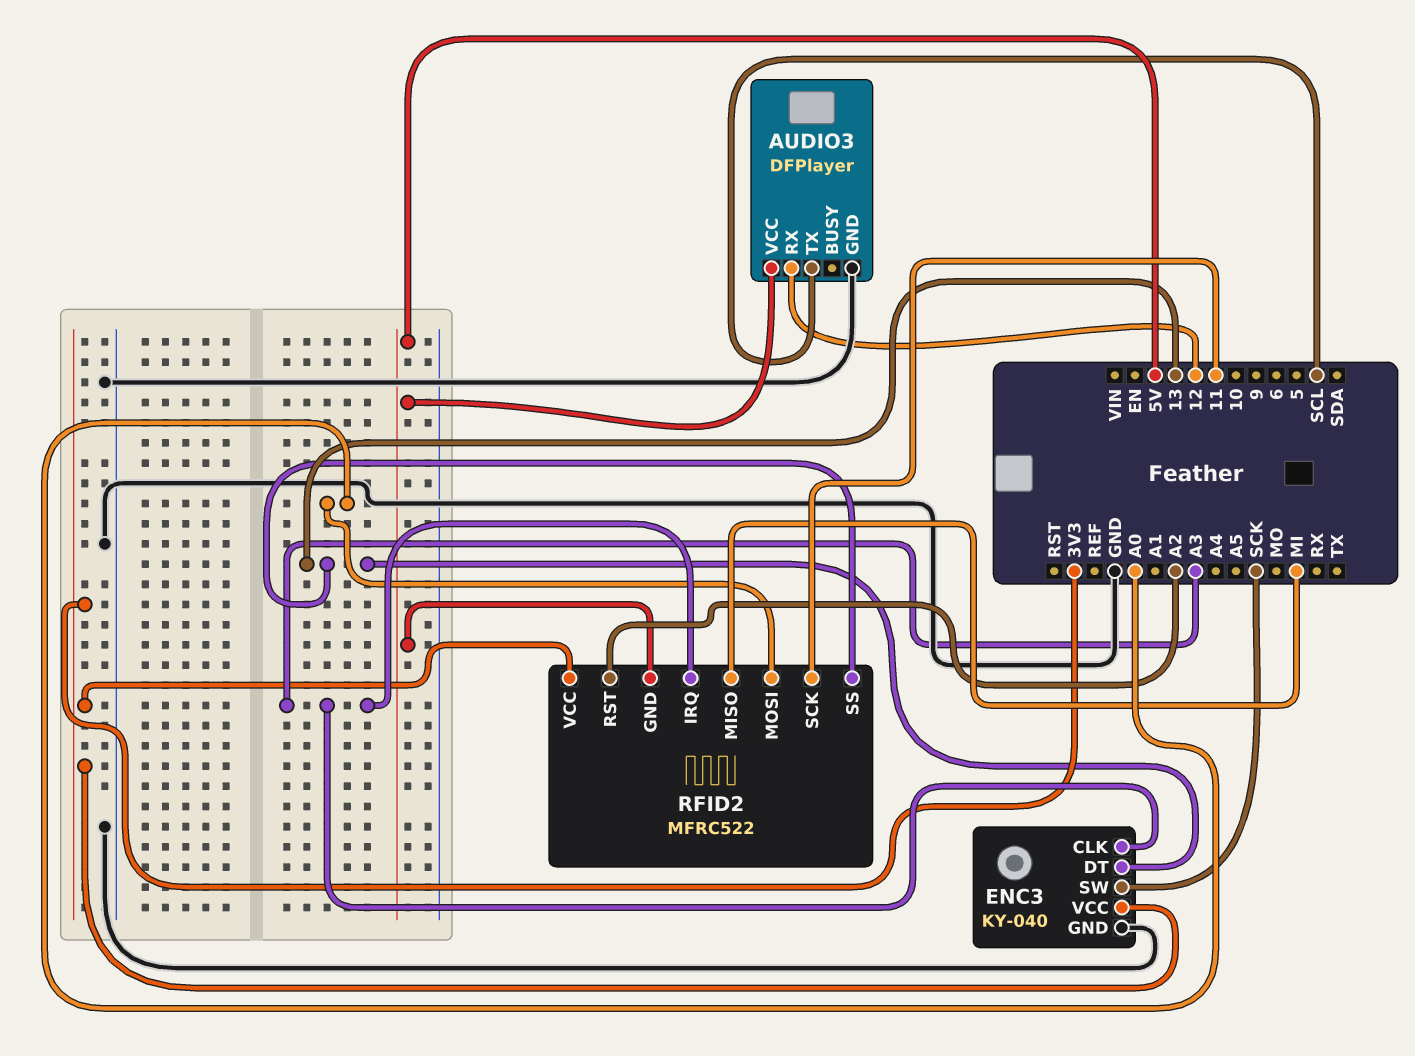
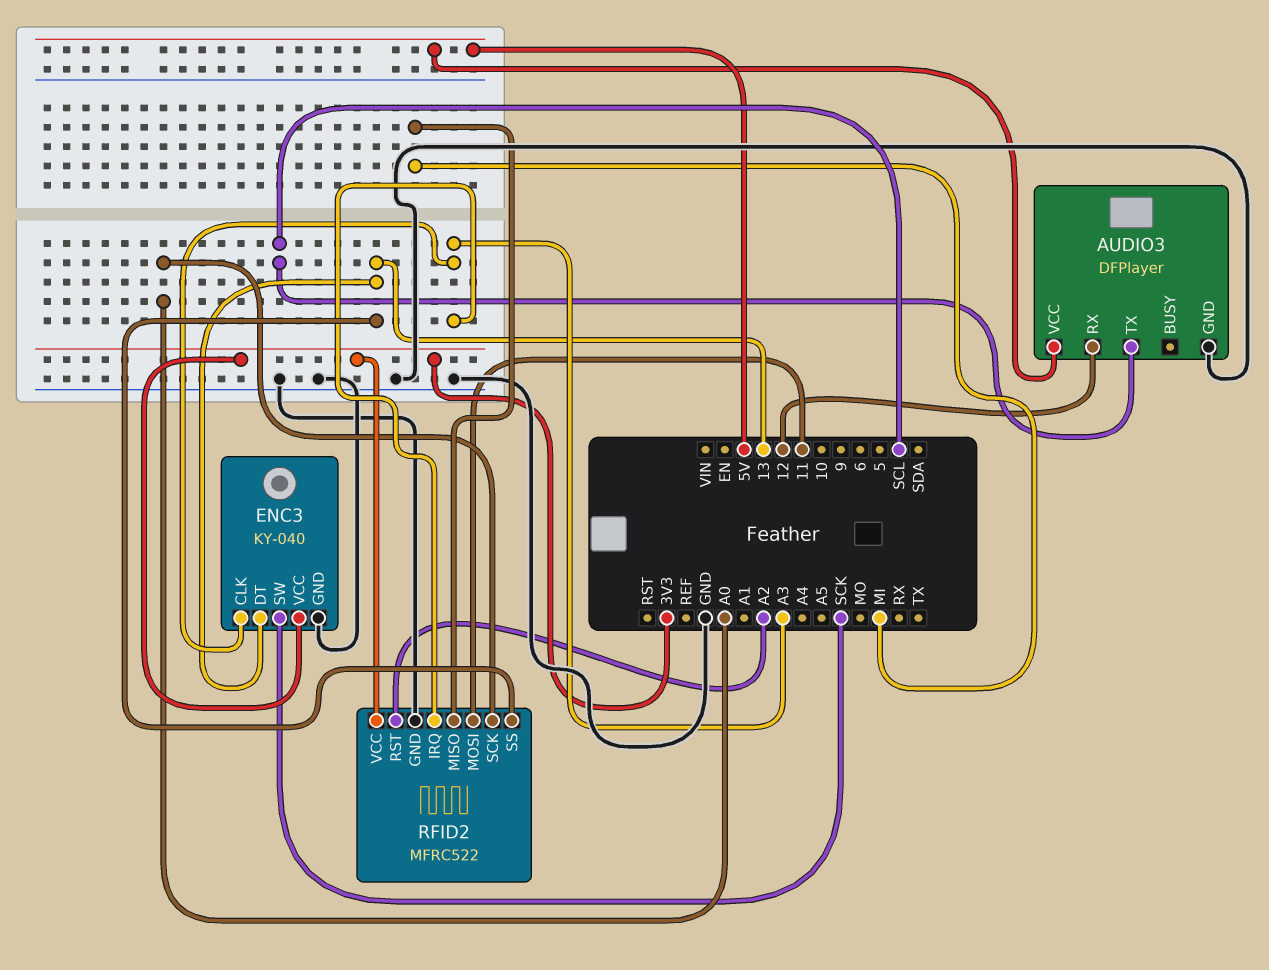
RFID2 pin GND: 5V -> GND
RFID2 pin MOSI: A0 -> 11
RFID2 pin SCK: 11 -> A0

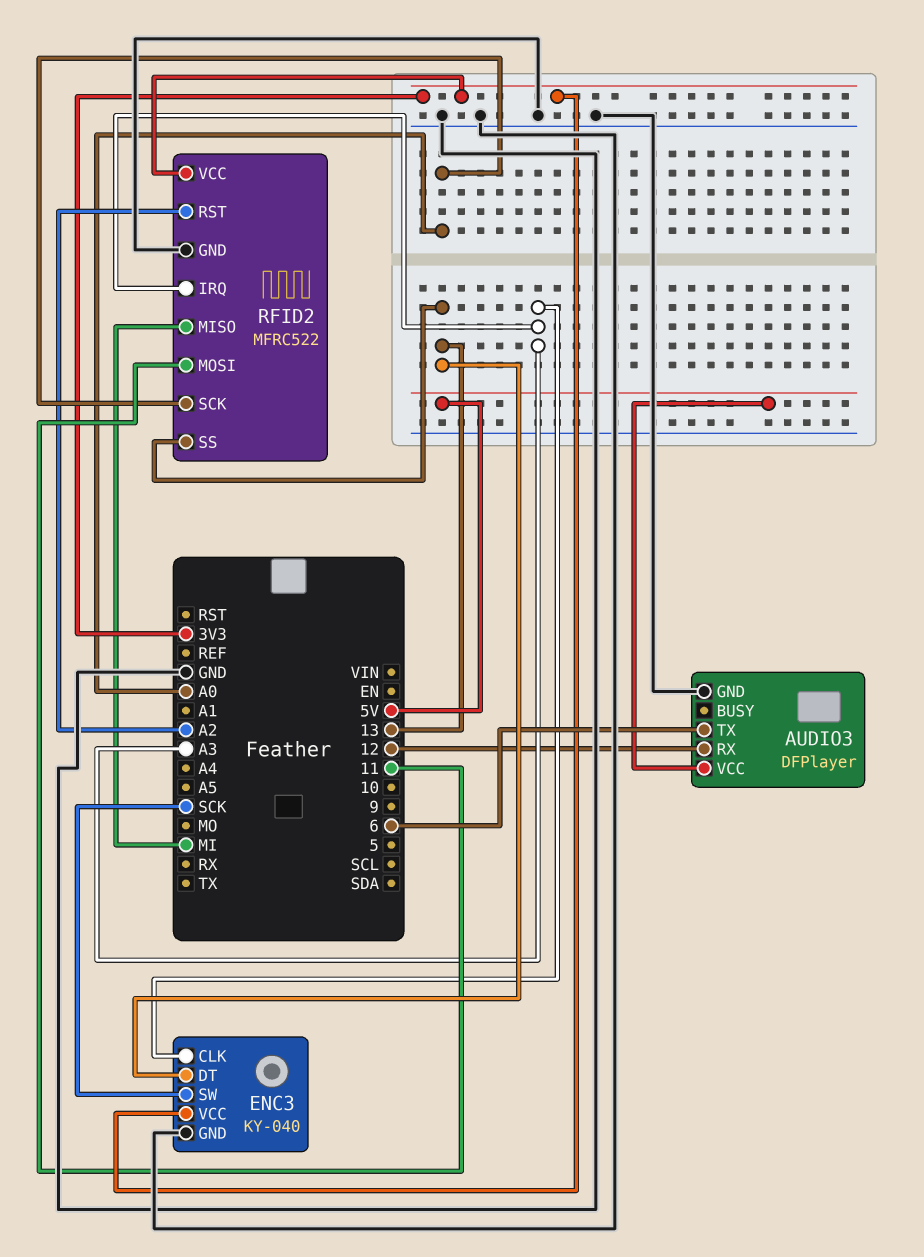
AUDIO3 pin TX: SCL -> 6

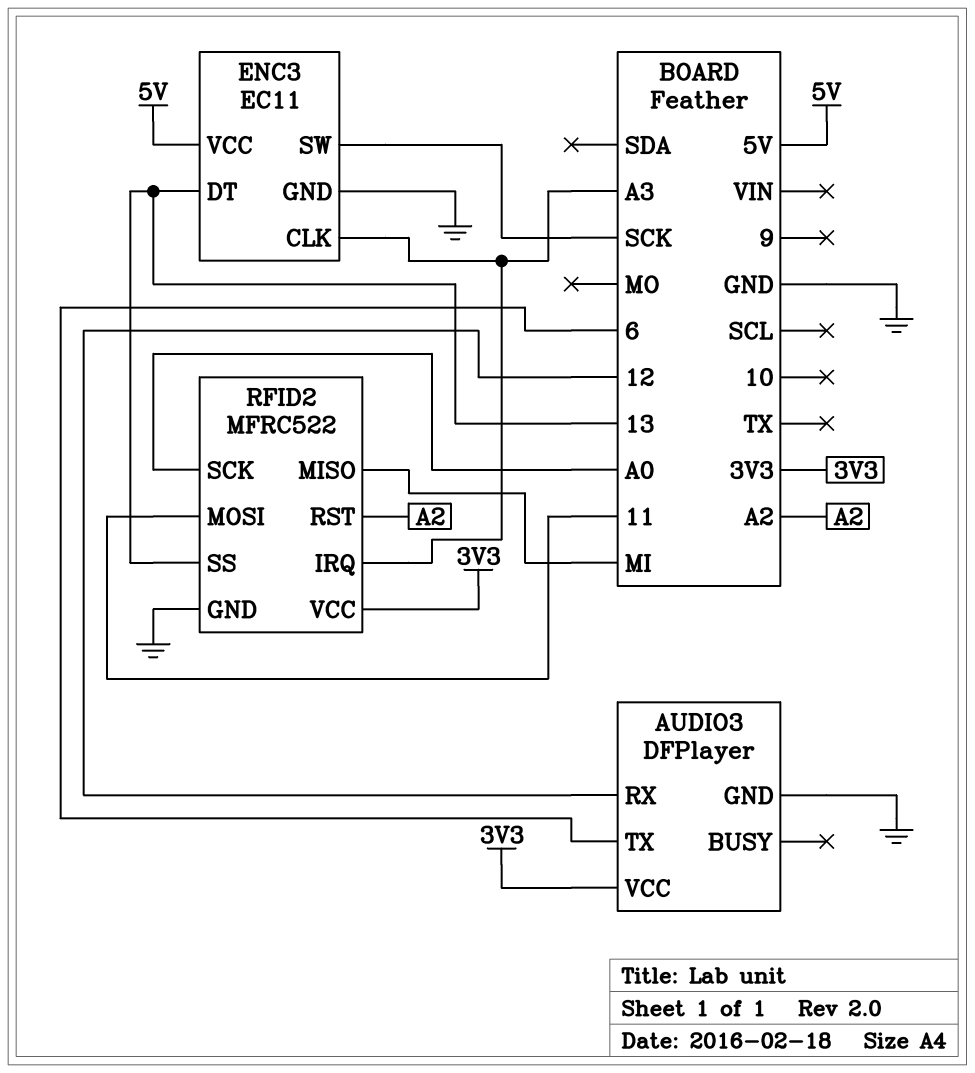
AUDIO3 pin VCC: 5V -> 3V3
ENC3: KY-040 -> EC11
ENC3 pin VCC: 3V3 -> 5V

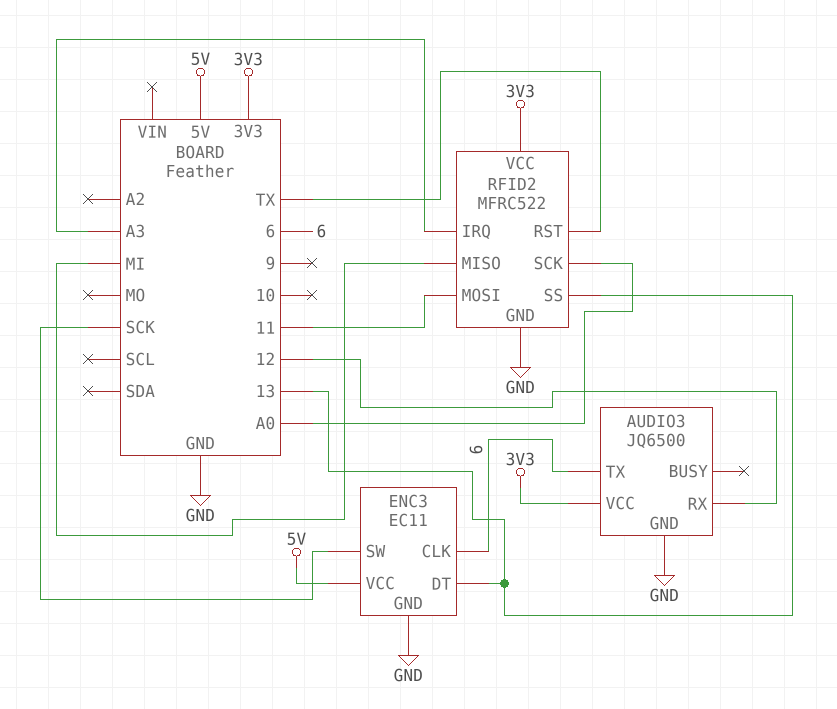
AUDIO3: DFPlayer -> JQ6500
ENC3 pin CLK: A3 -> 6
RFID2 pin RST: A2 -> TX

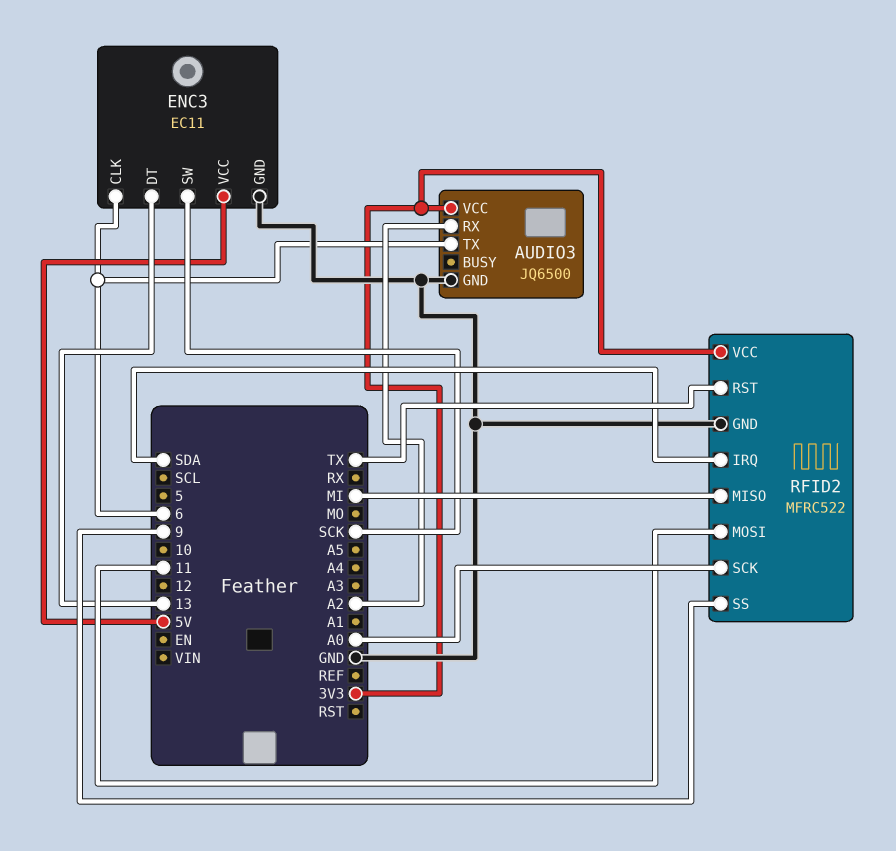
AUDIO3 pin RX: 12 -> A2
RFID2 pin IRQ: A3 -> SDA
RFID2 pin SS: 13 -> 9

